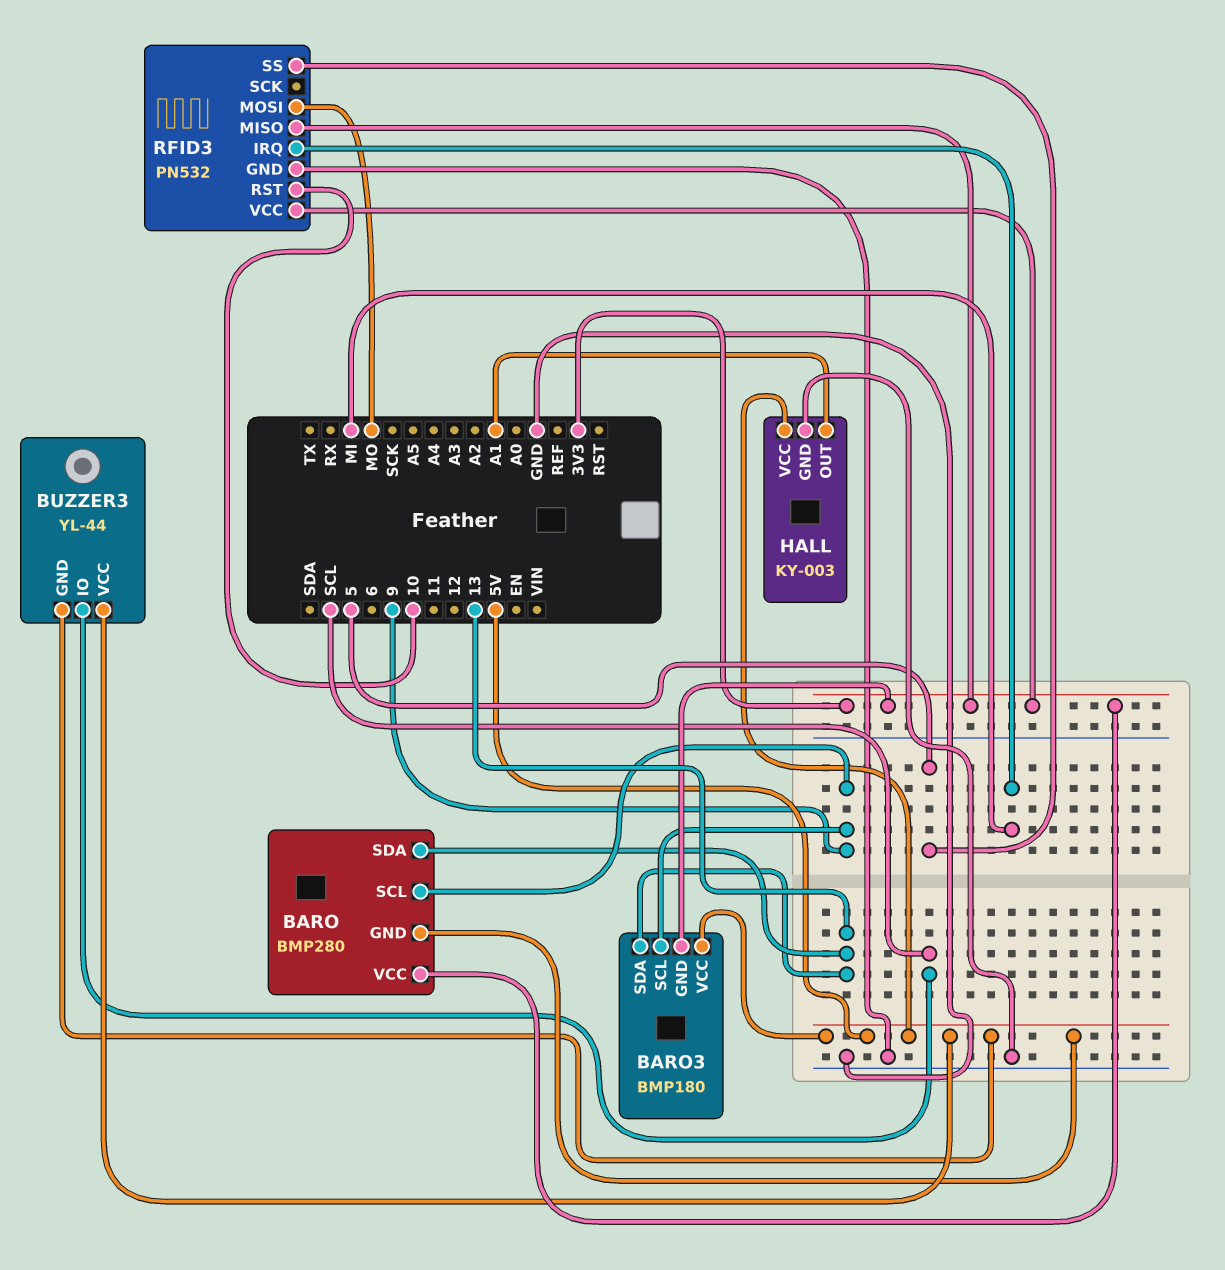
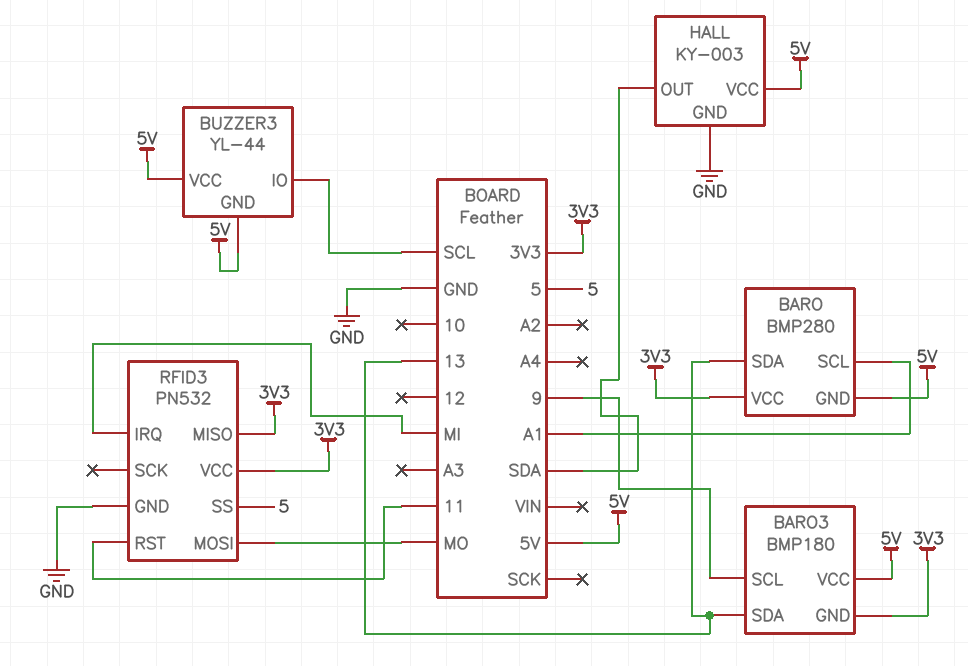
BARO pin SCL: 9 -> A1
HALL pin OUT: A1 -> SDA
RFID3 pin RST: 10 -> 11

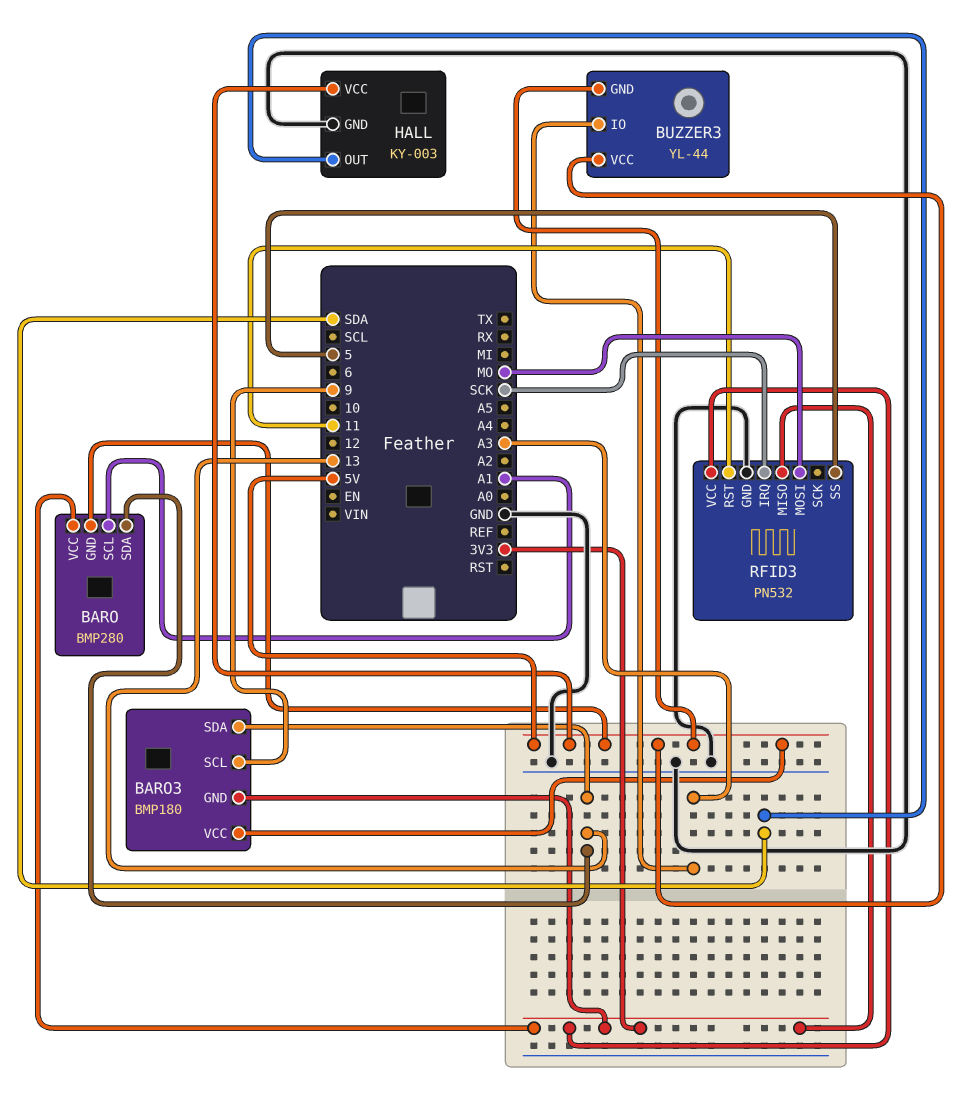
BUZZER3 pin IO: SCL -> A3
RFID3 pin IRQ: MI -> SCK

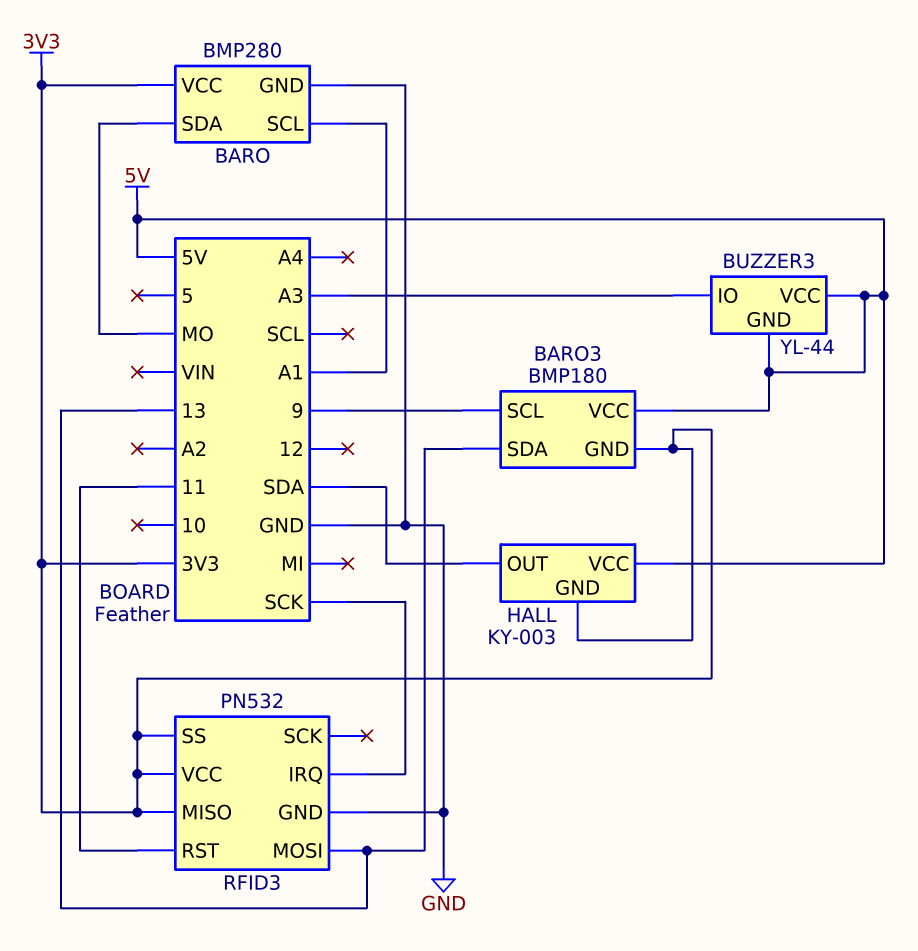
BARO pin GND: 5V -> GND
BARO pin SDA: 13 -> MO
HALL pin GND: GND -> 3V3
RFID3 pin MOSI: MO -> 13
RFID3 pin SS: 5 -> 3V3

